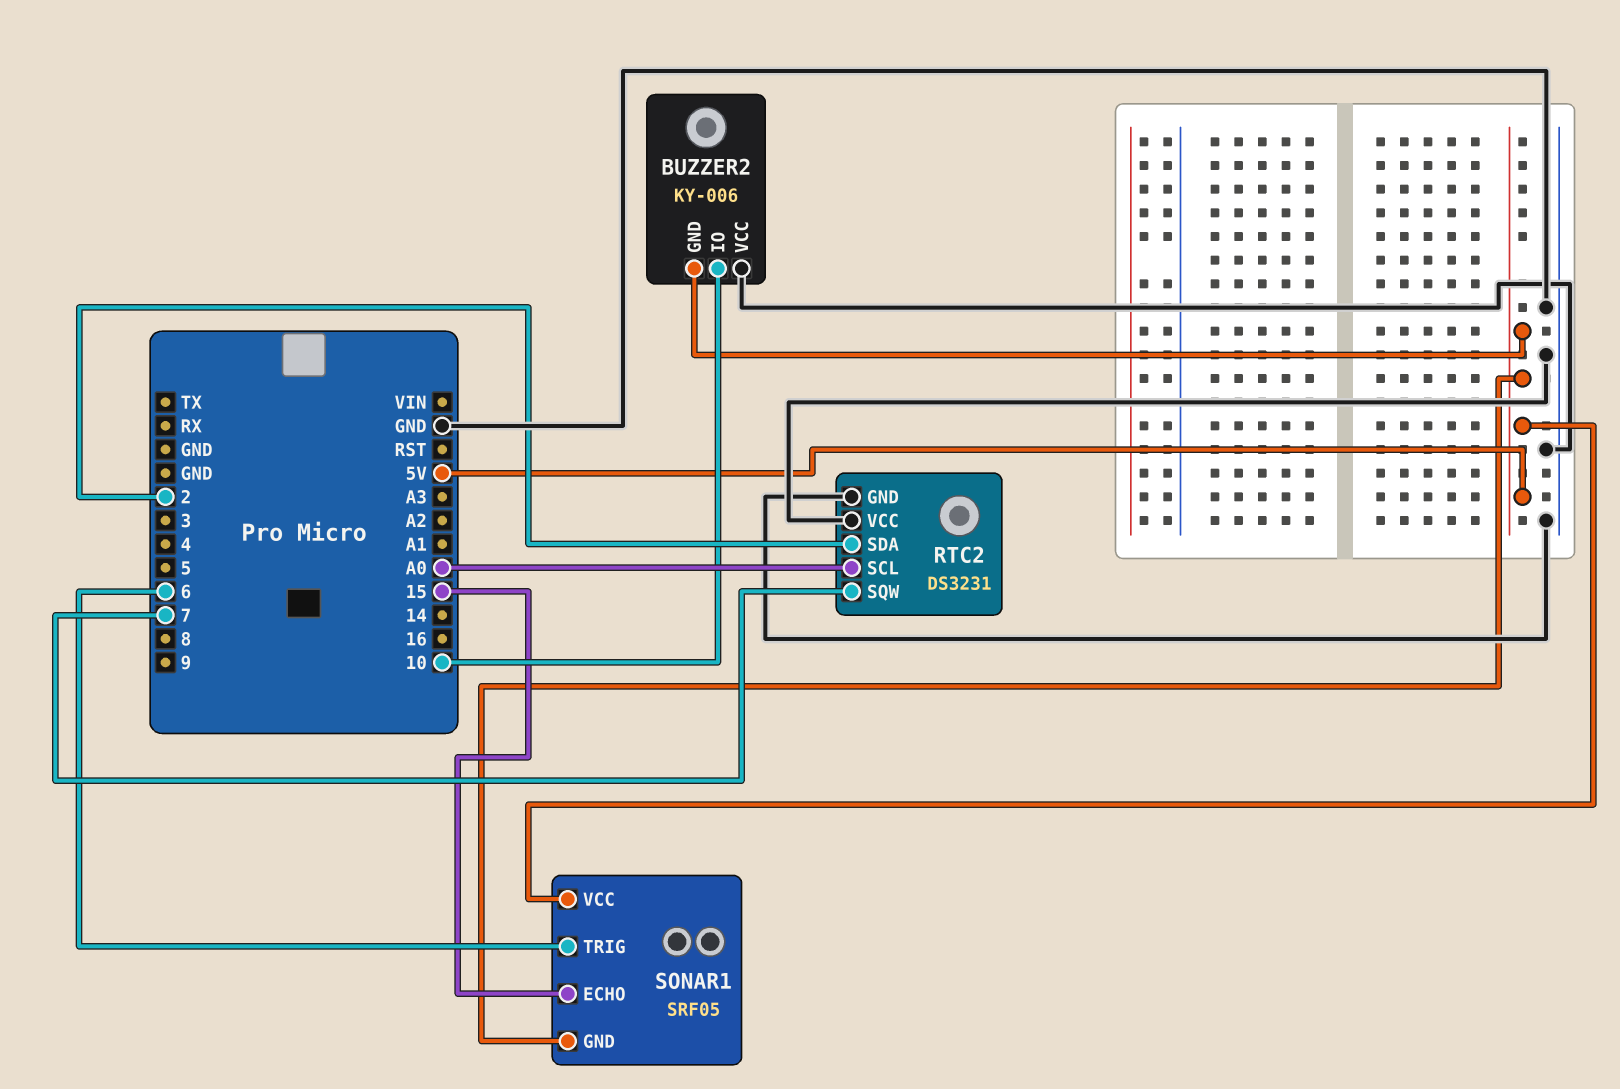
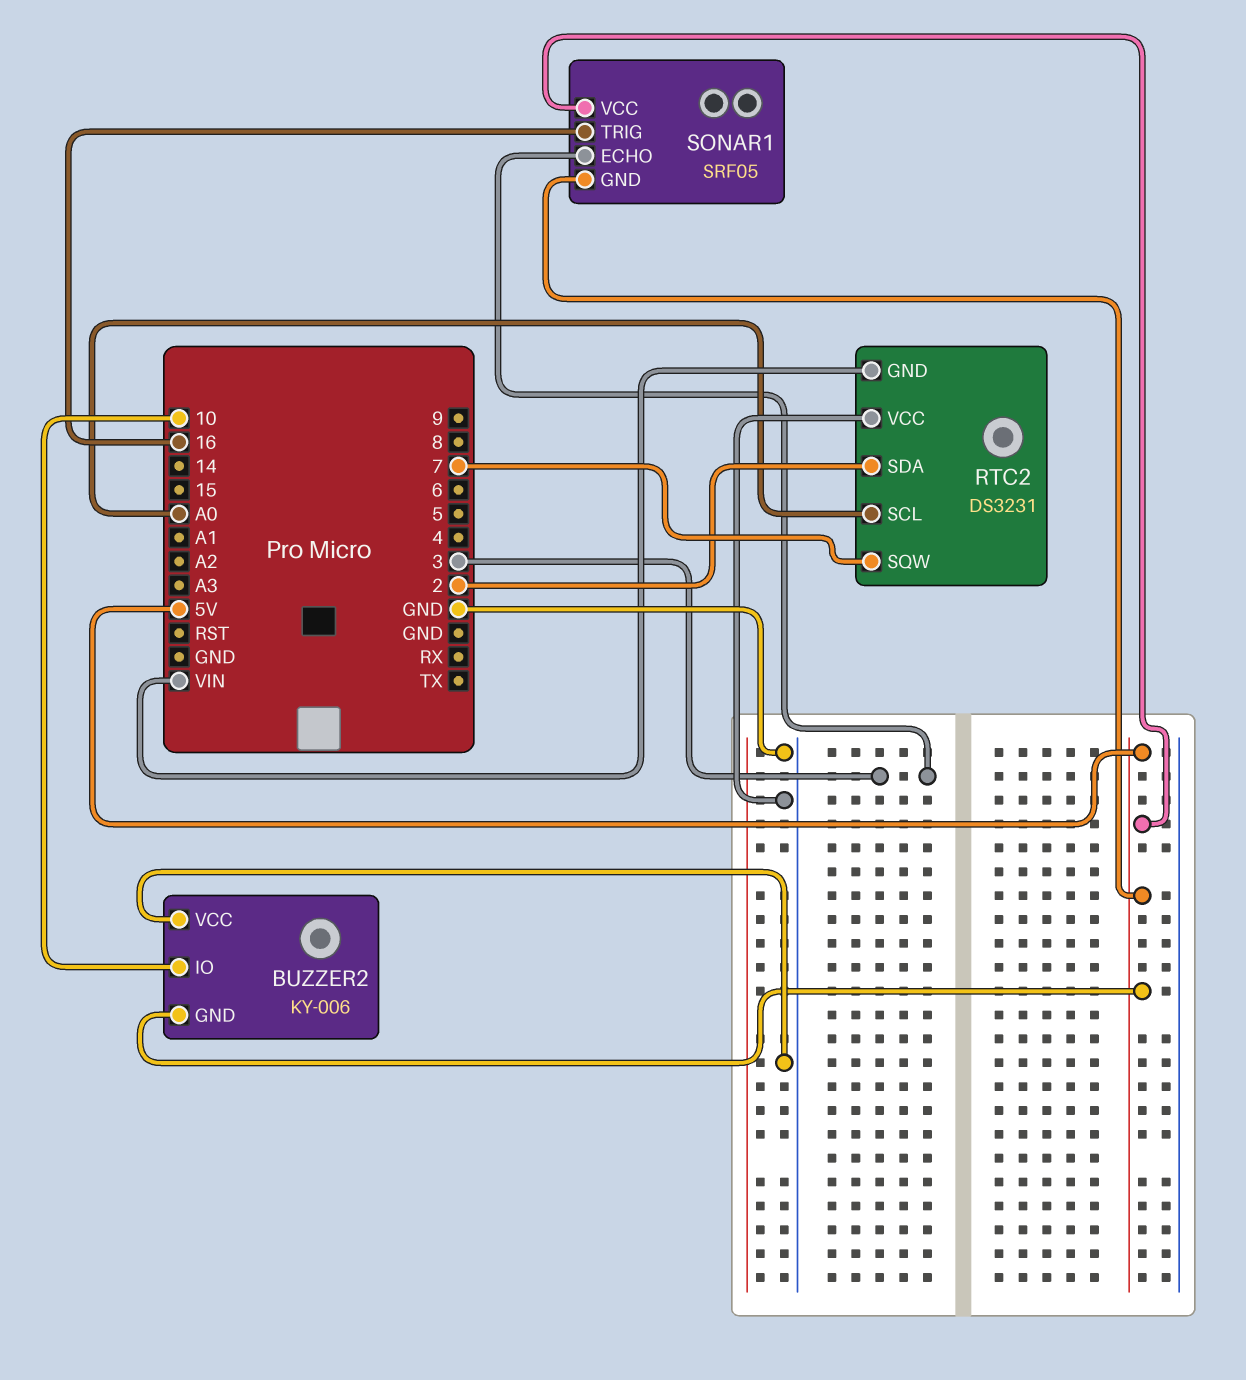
RTC2 pin GND: GND -> VIN
SONAR1 pin ECHO: 15 -> 3
SONAR1 pin TRIG: 6 -> 16

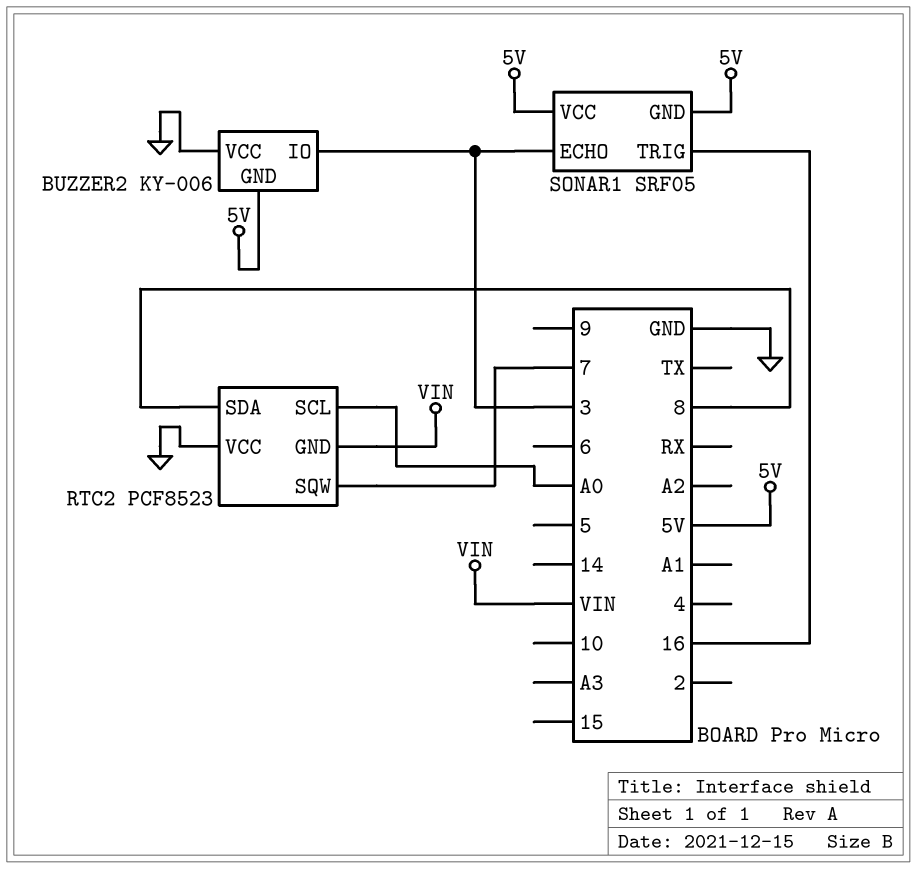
BUZZER2 pin IO: 10 -> 3
RTC2: DS3231 -> PCF8523
RTC2 pin SDA: 2 -> 8

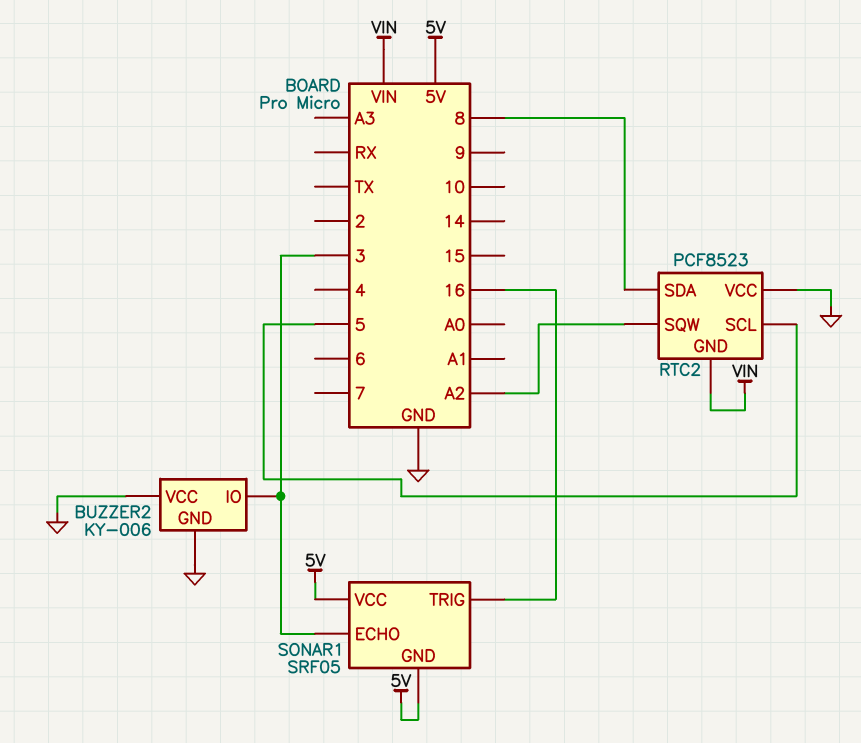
BUZZER2 pin GND: 5V -> GND
RTC2 pin SCL: A0 -> 5
RTC2 pin SQW: 7 -> A2

